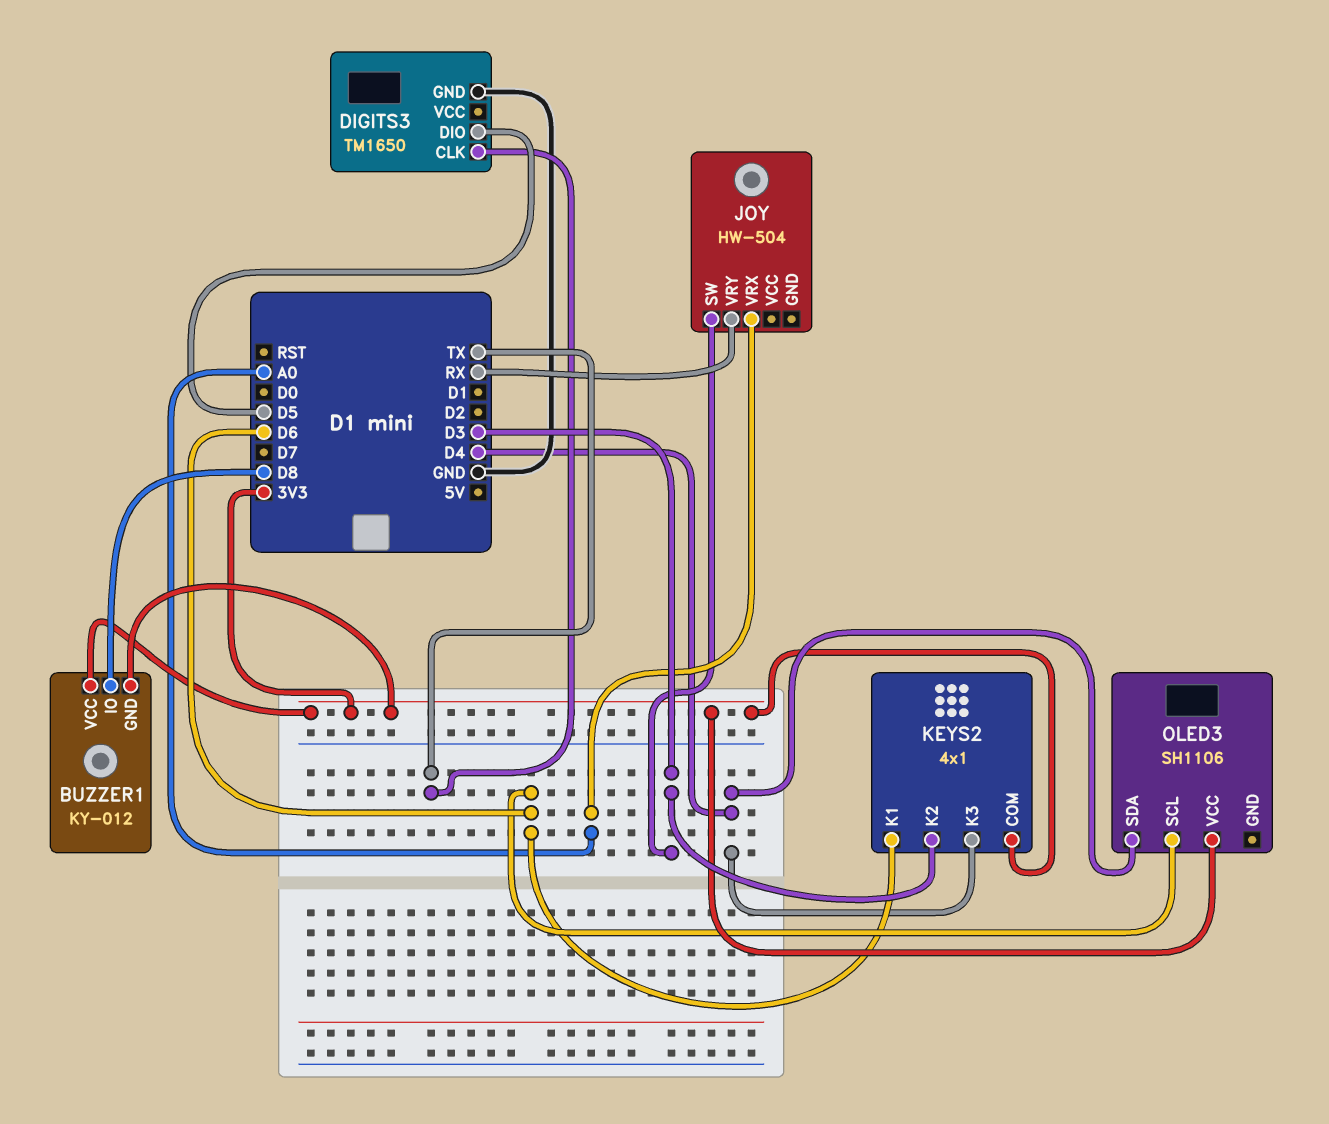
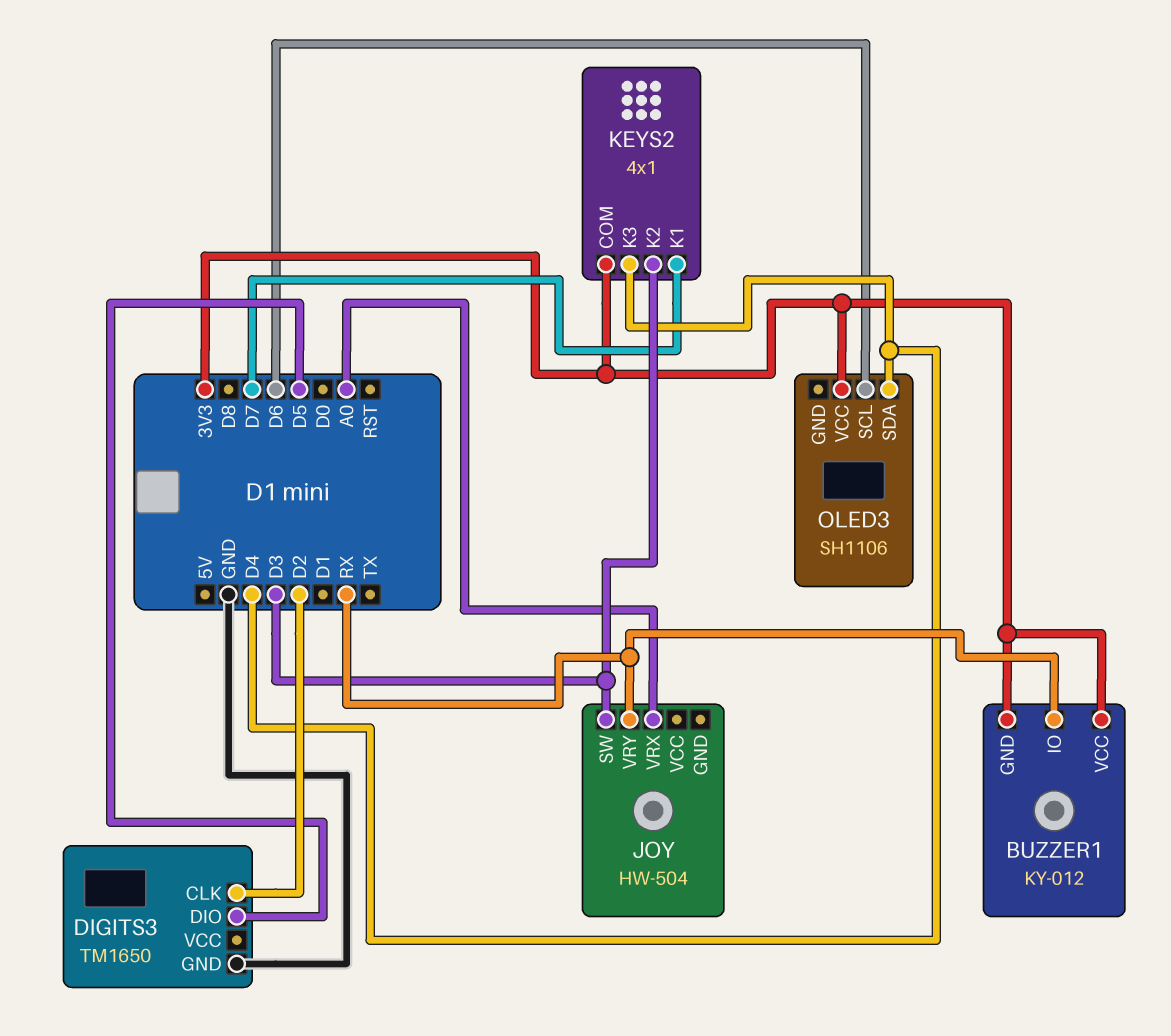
BUZZER1 pin IO: D8 -> RX
DIGITS3 pin CLK: TX -> D2
KEYS2 pin K1: D6 -> D7

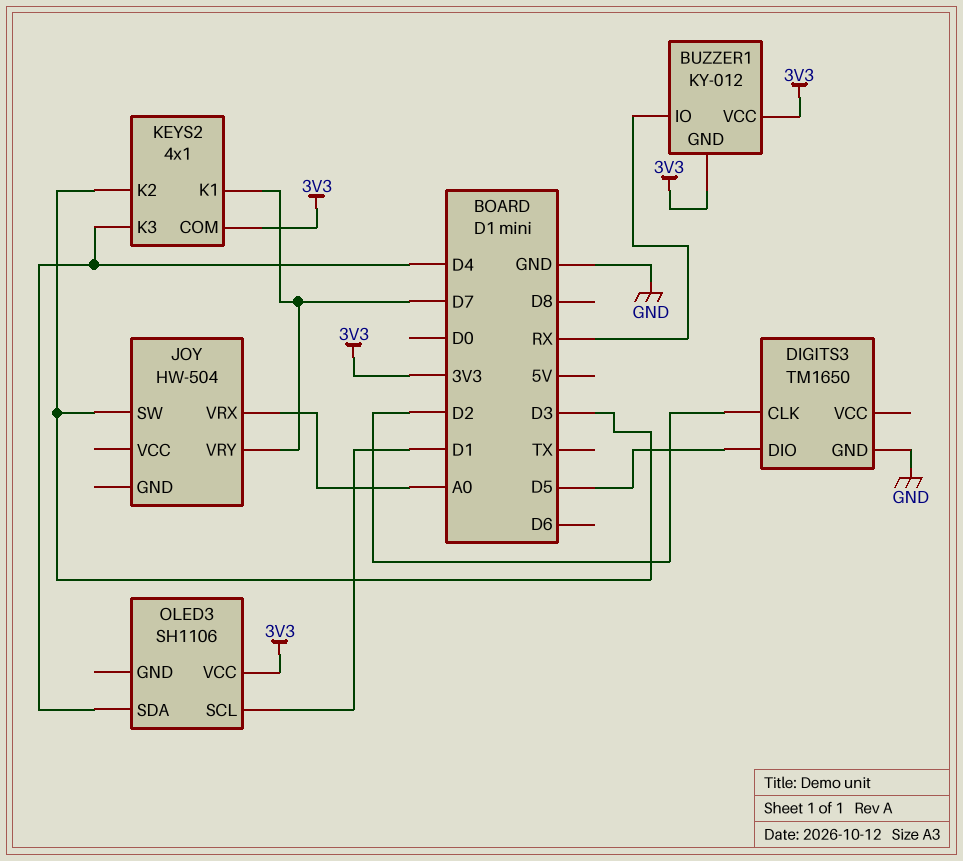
JOY pin VRY: RX -> D7
OLED3 pin SCL: D6 -> D1

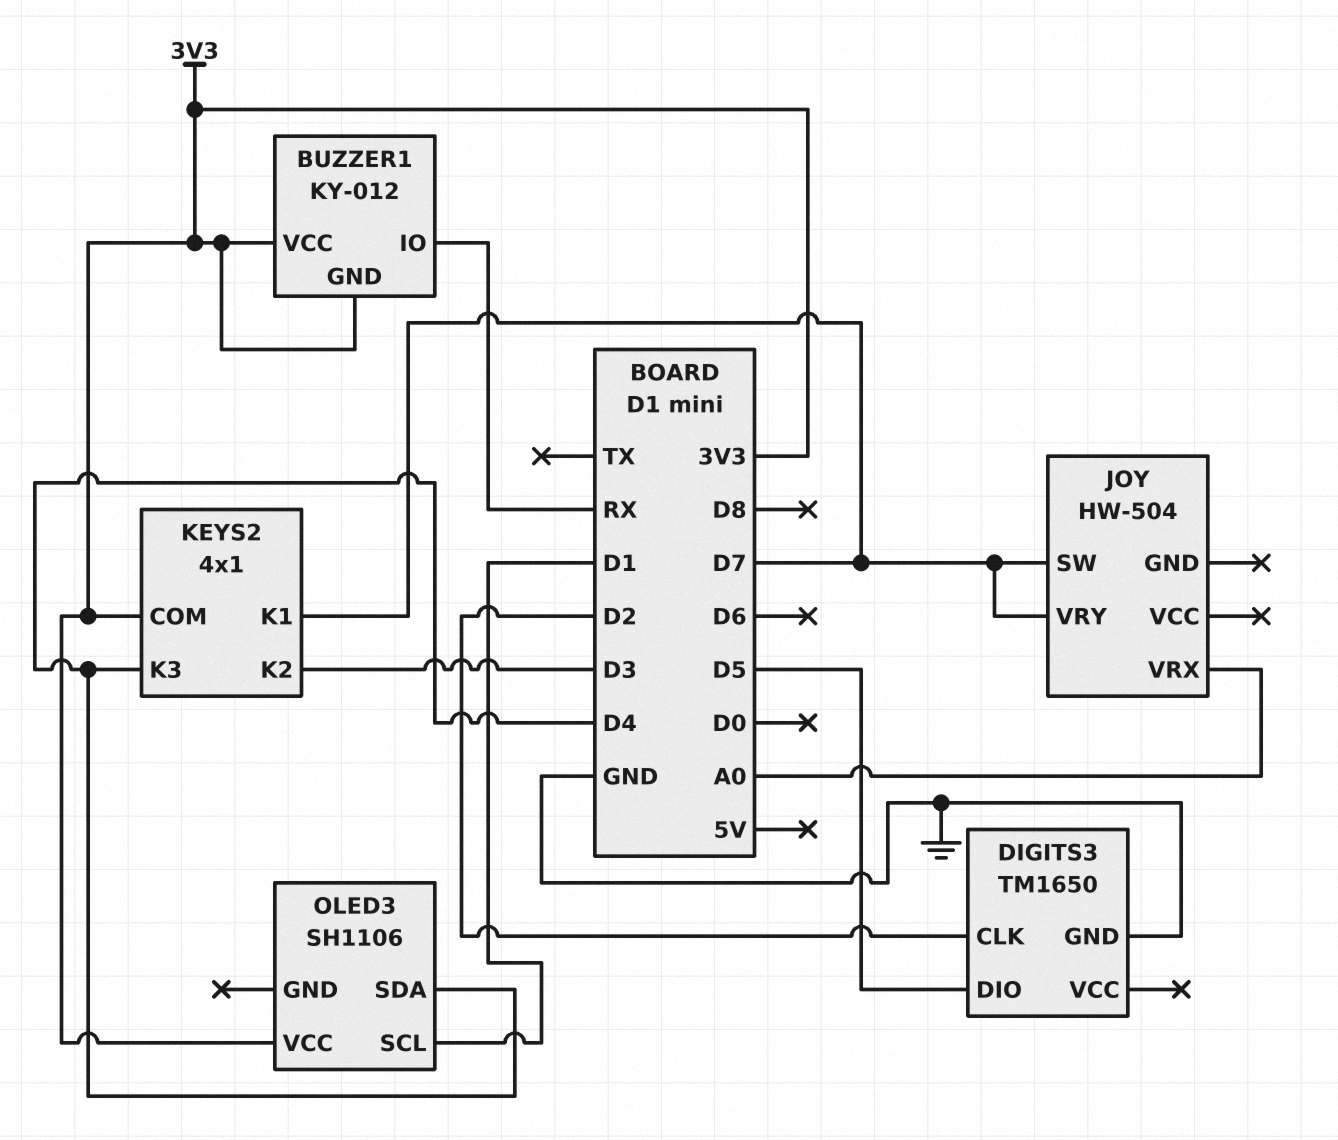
JOY pin SW: D3 -> D7

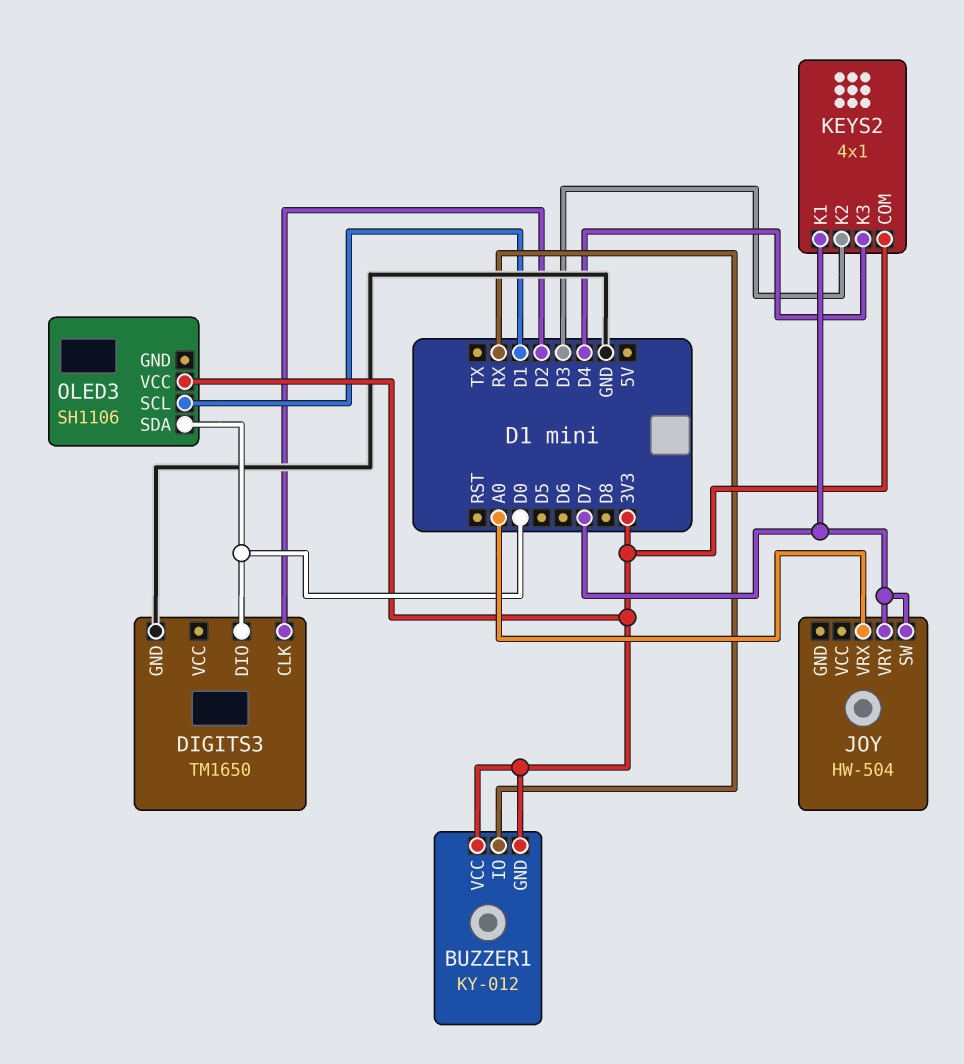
DIGITS3 pin DIO: D5 -> D0
OLED3 pin SDA: D4 -> D0

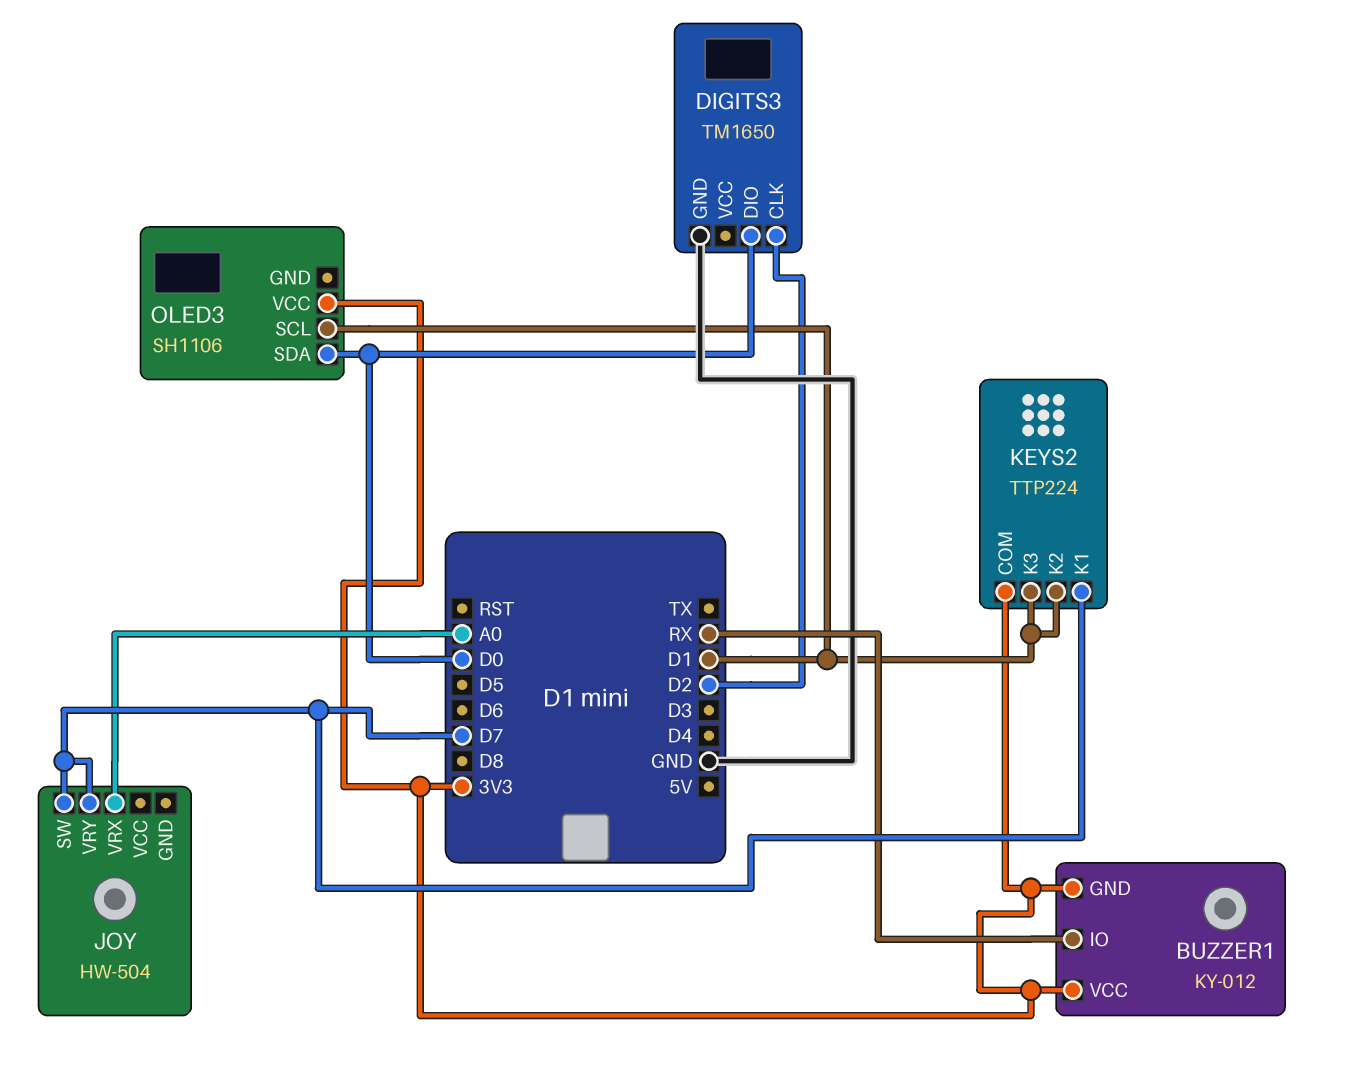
KEYS2: 4x1 -> TTP224
KEYS2 pin K2: D3 -> D1
KEYS2 pin K3: D4 -> D1

